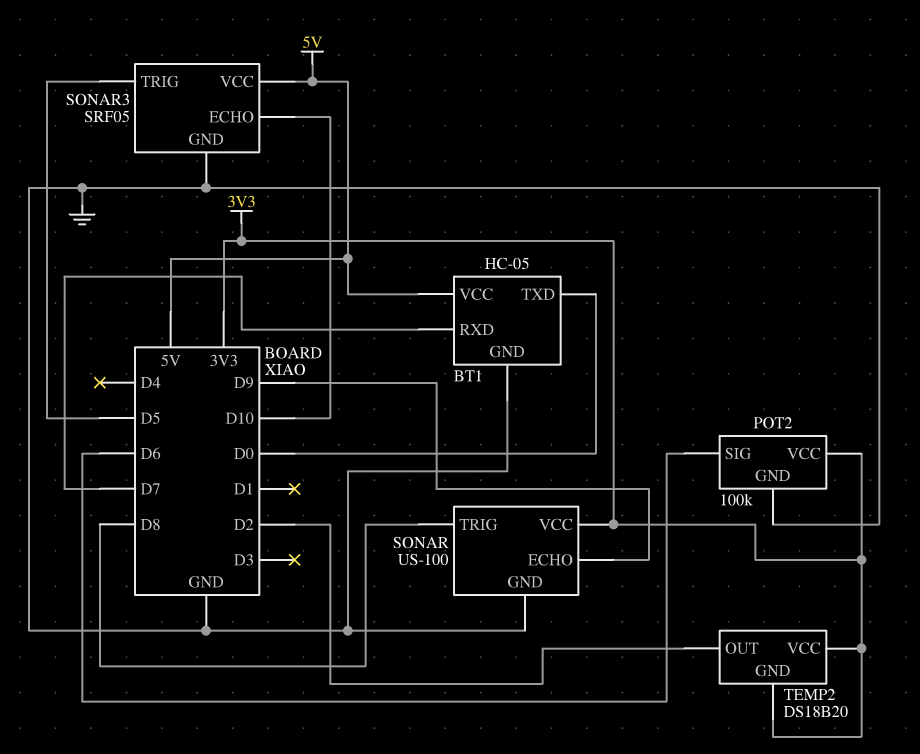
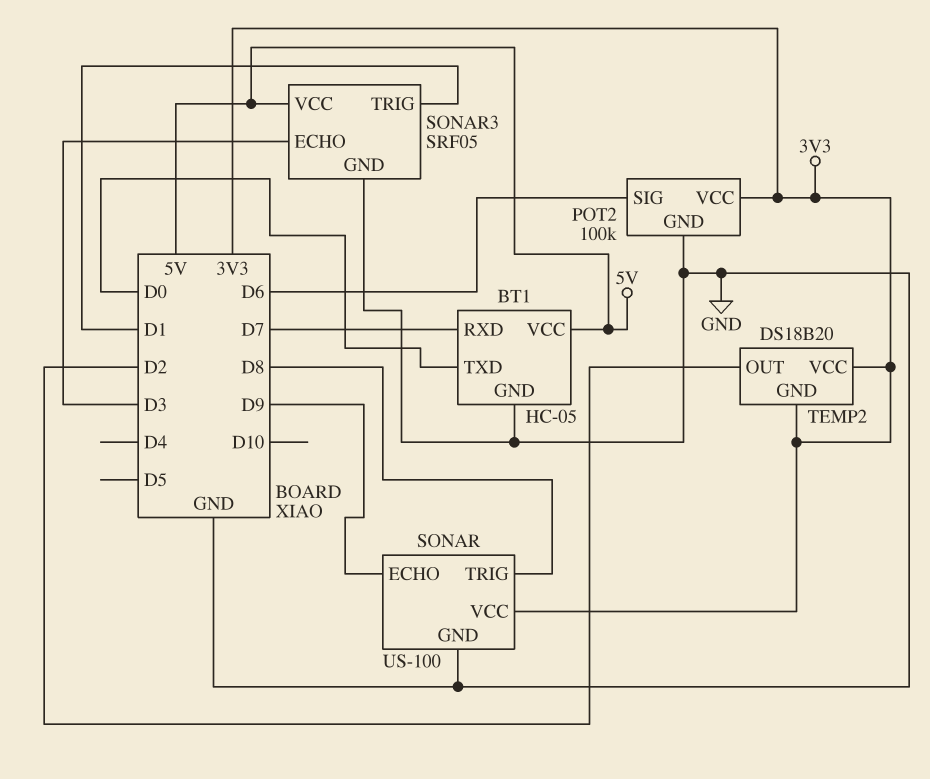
SONAR3 pin ECHO: D10 -> D3
SONAR3 pin TRIG: D5 -> D1

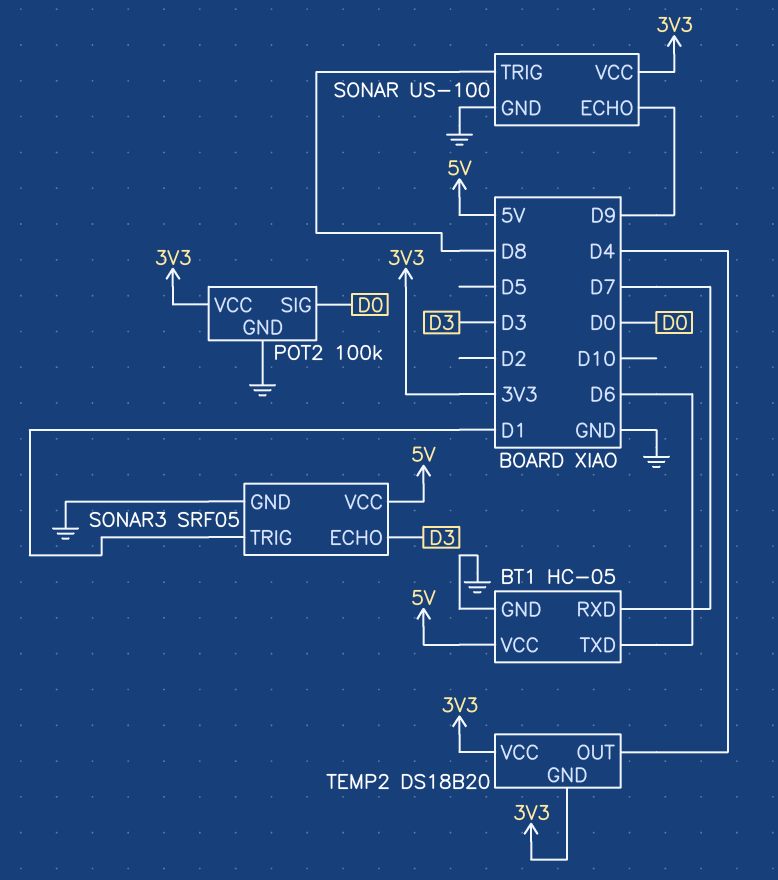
BT1 pin TXD: D0 -> D6
POT2 pin SIG: D6 -> D0
TEMP2 pin OUT: D2 -> D4

